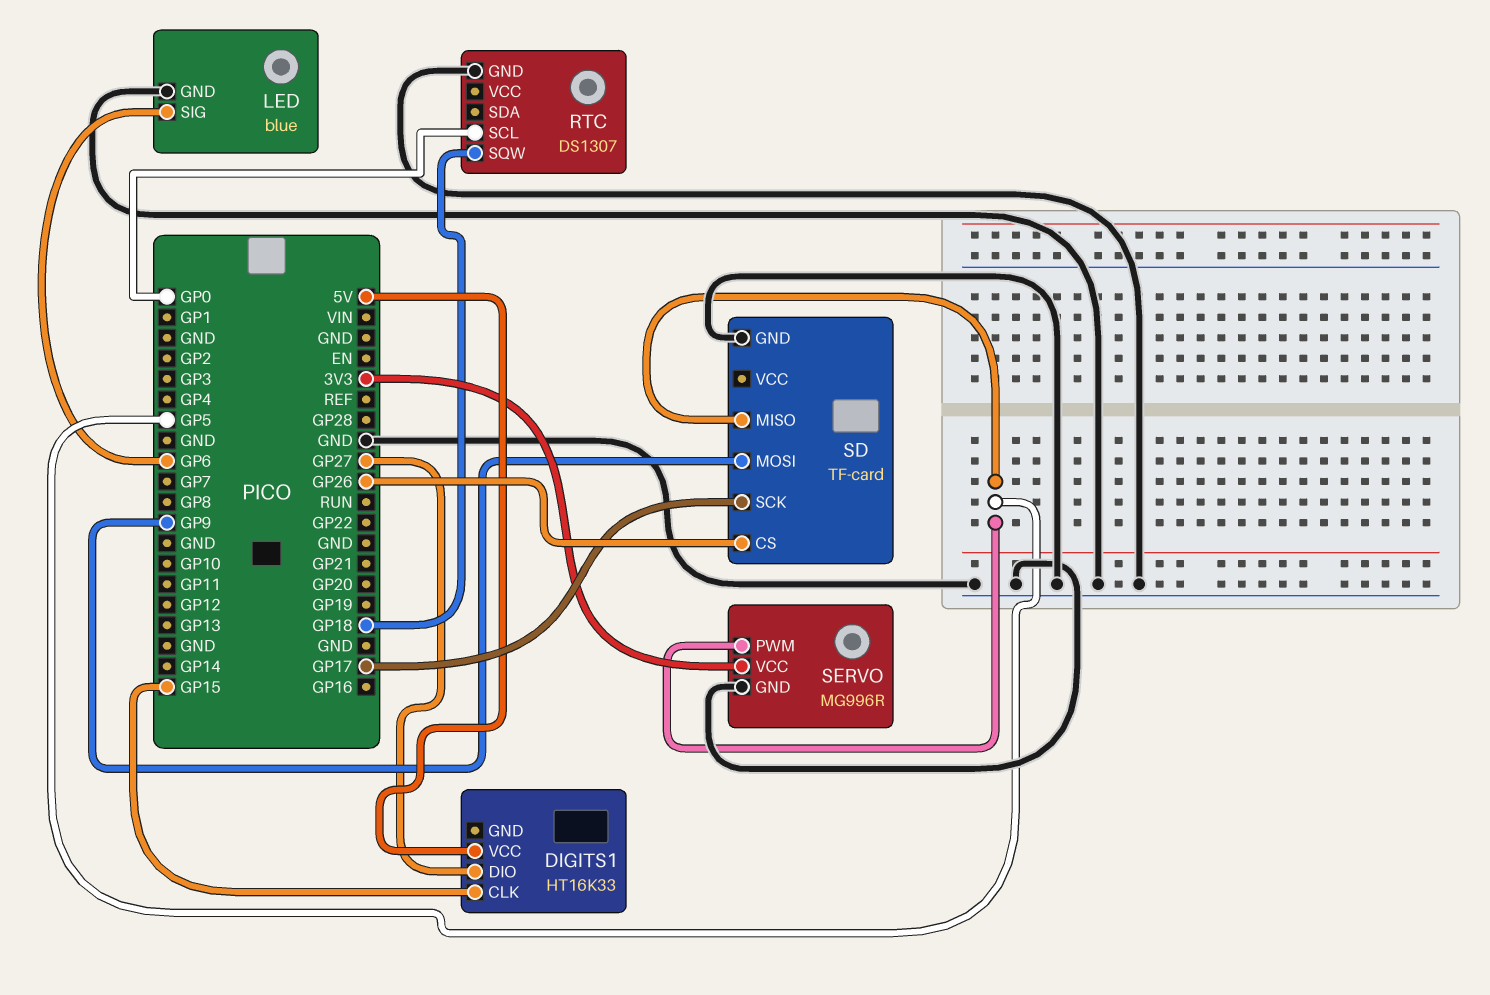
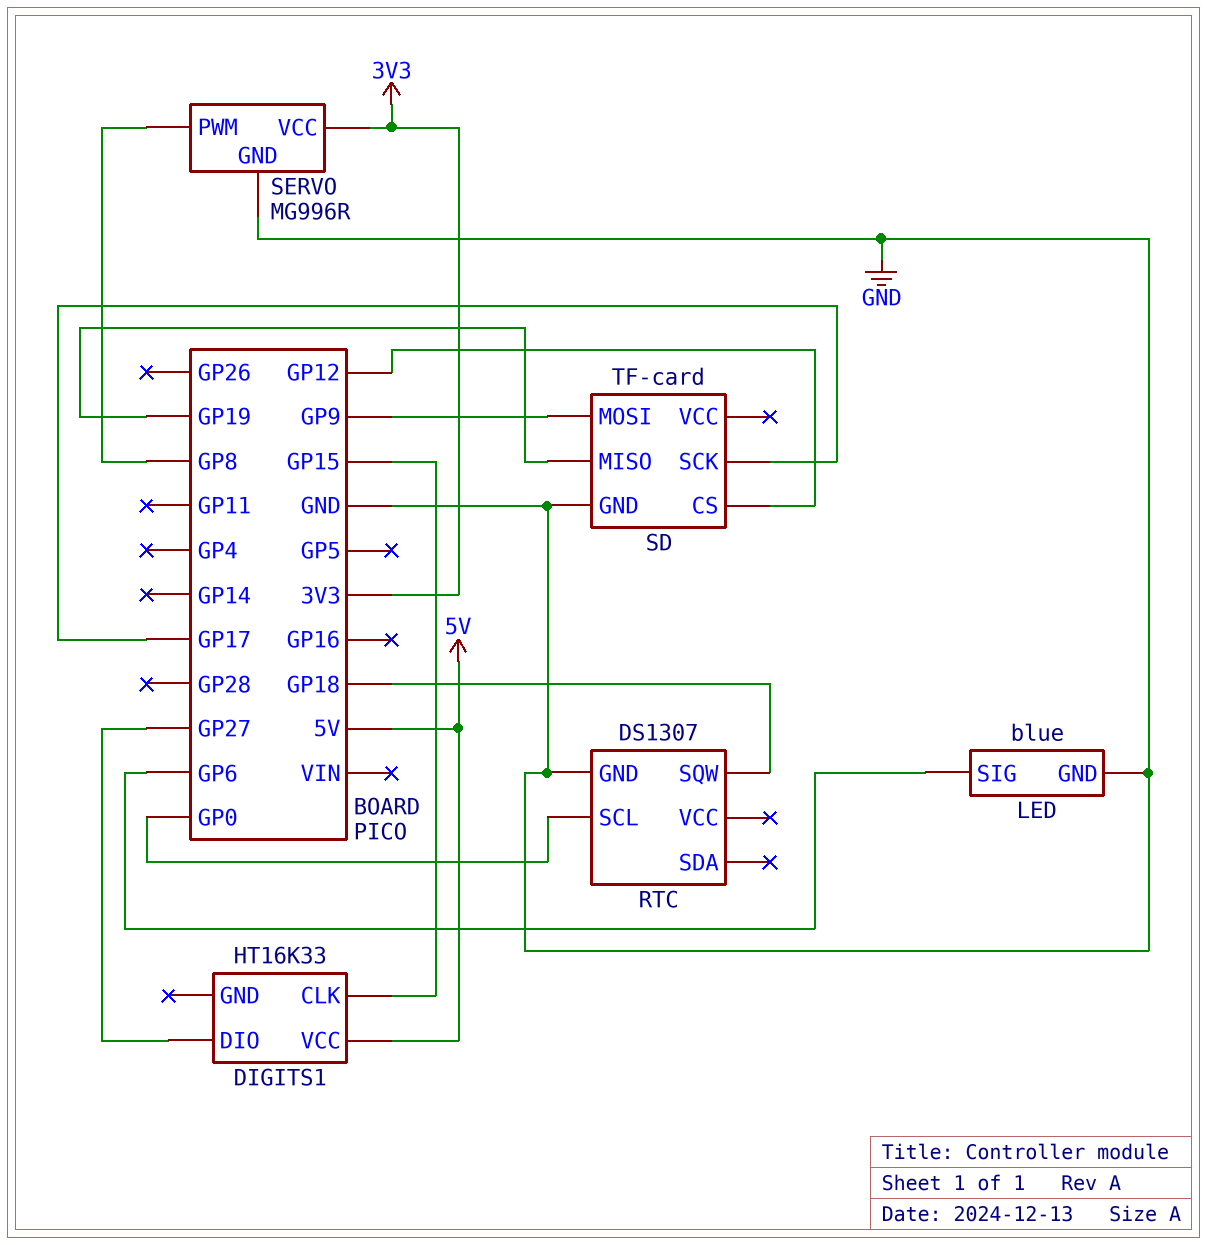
SD pin CS: GP26 -> GP12
SD pin MISO: GP5 -> GP19
SERVO pin PWM: GP5 -> GP8

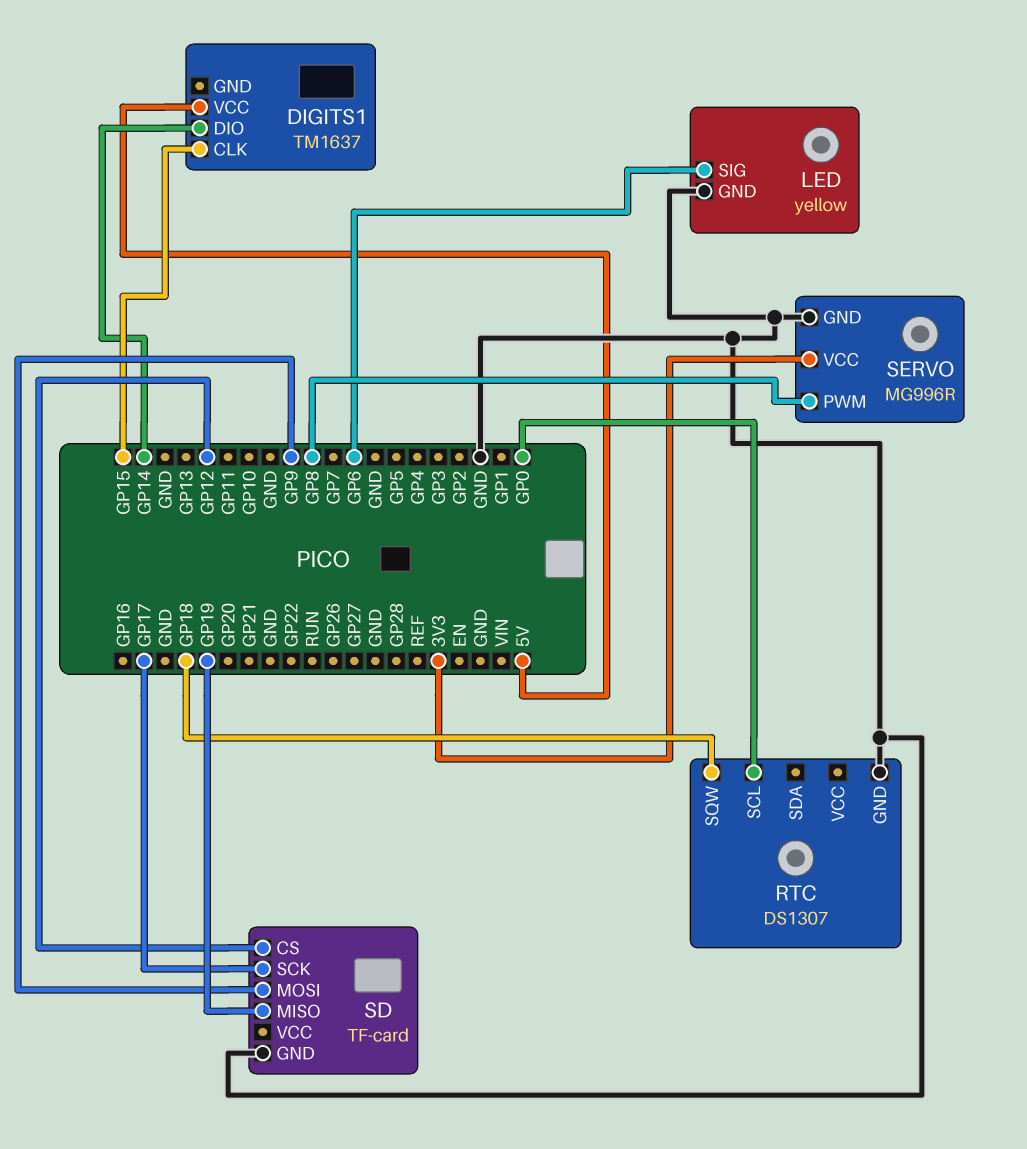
DIGITS1: HT16K33 -> TM1637
DIGITS1 pin DIO: GP27 -> GP14
LED: blue -> yellow

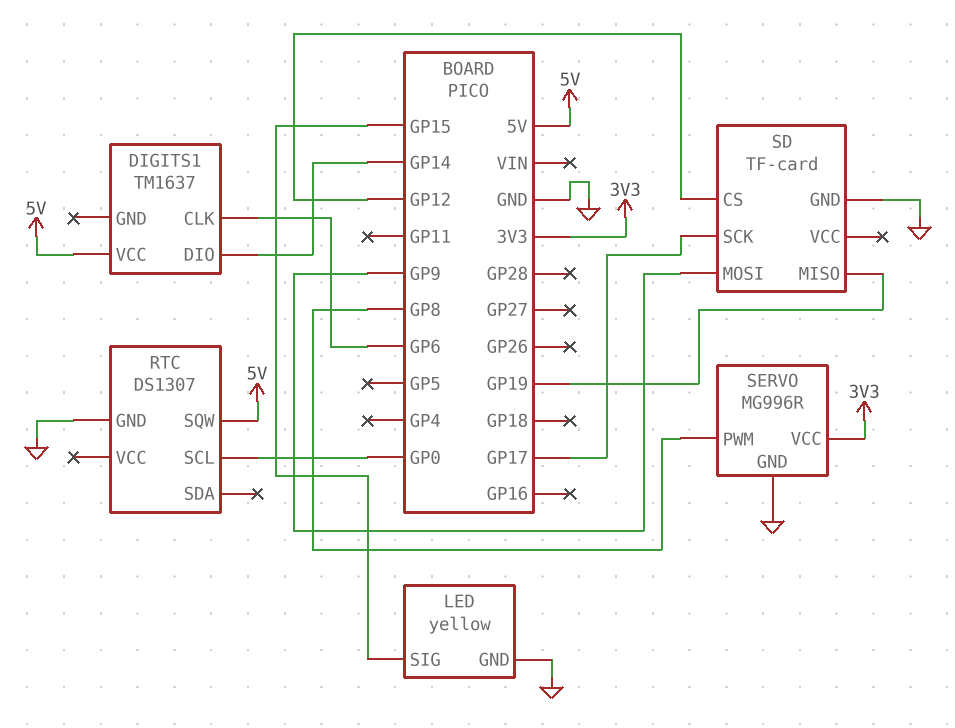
DIGITS1 pin CLK: GP15 -> GP6
LED pin SIG: GP6 -> GP15
RTC pin SQW: GP18 -> 5V

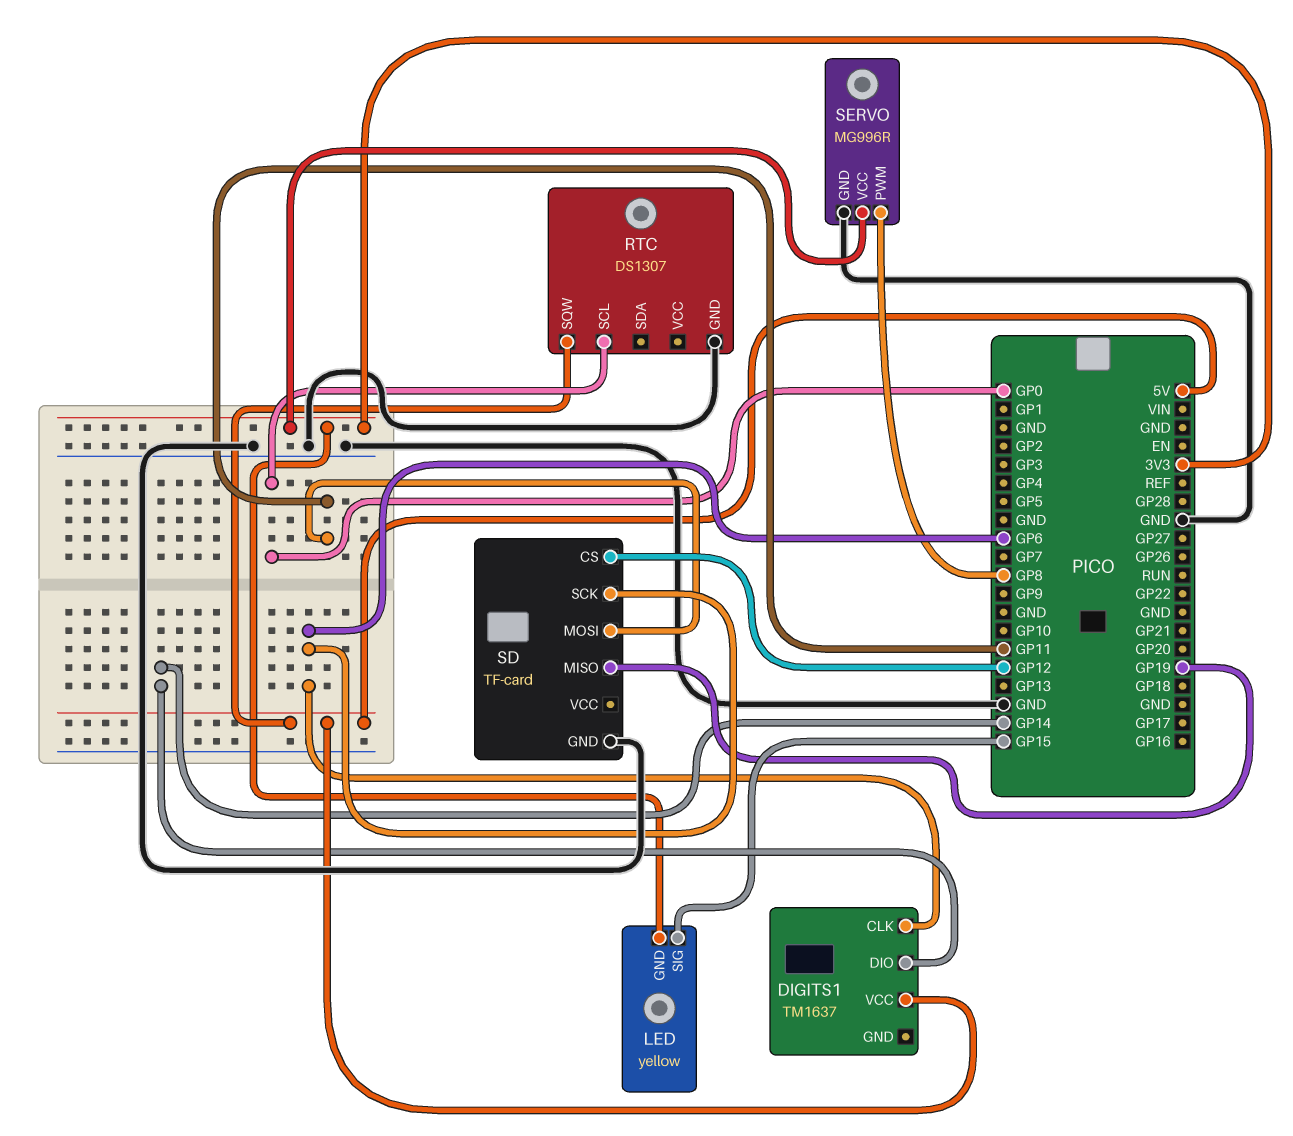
LED pin GND: GND -> 3V3
SD pin MOSI: GP9 -> GP11
SD pin SCK: GP17 -> GP6

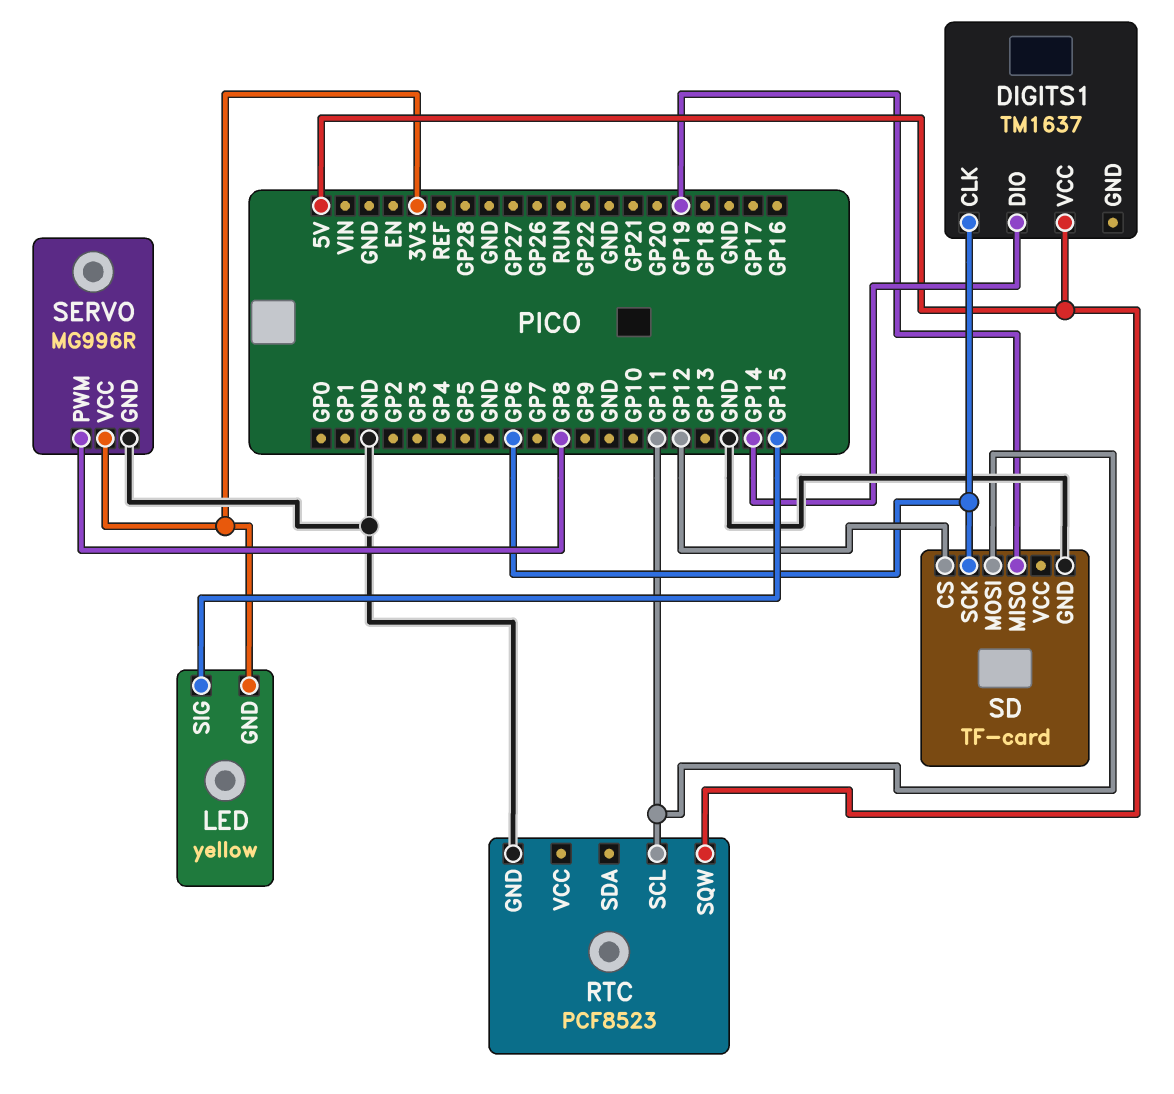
RTC: DS1307 -> PCF8523
RTC pin SCL: GP0 -> GP11

